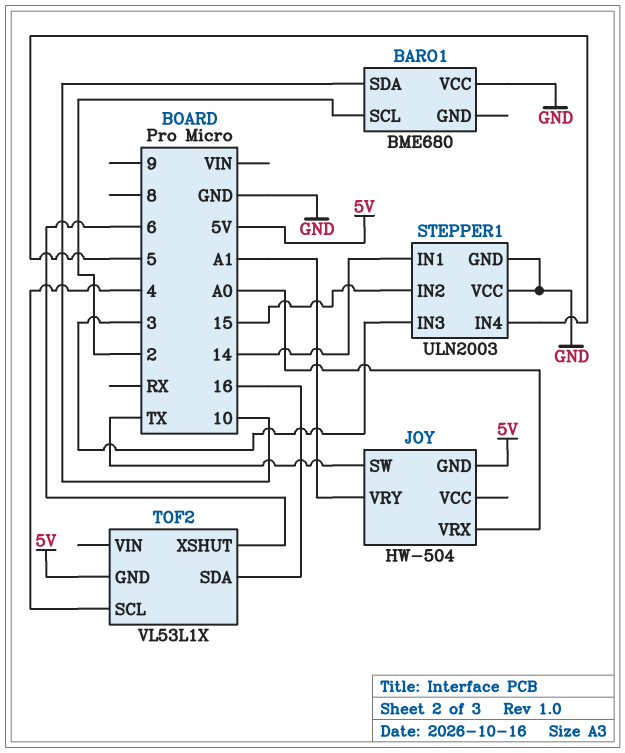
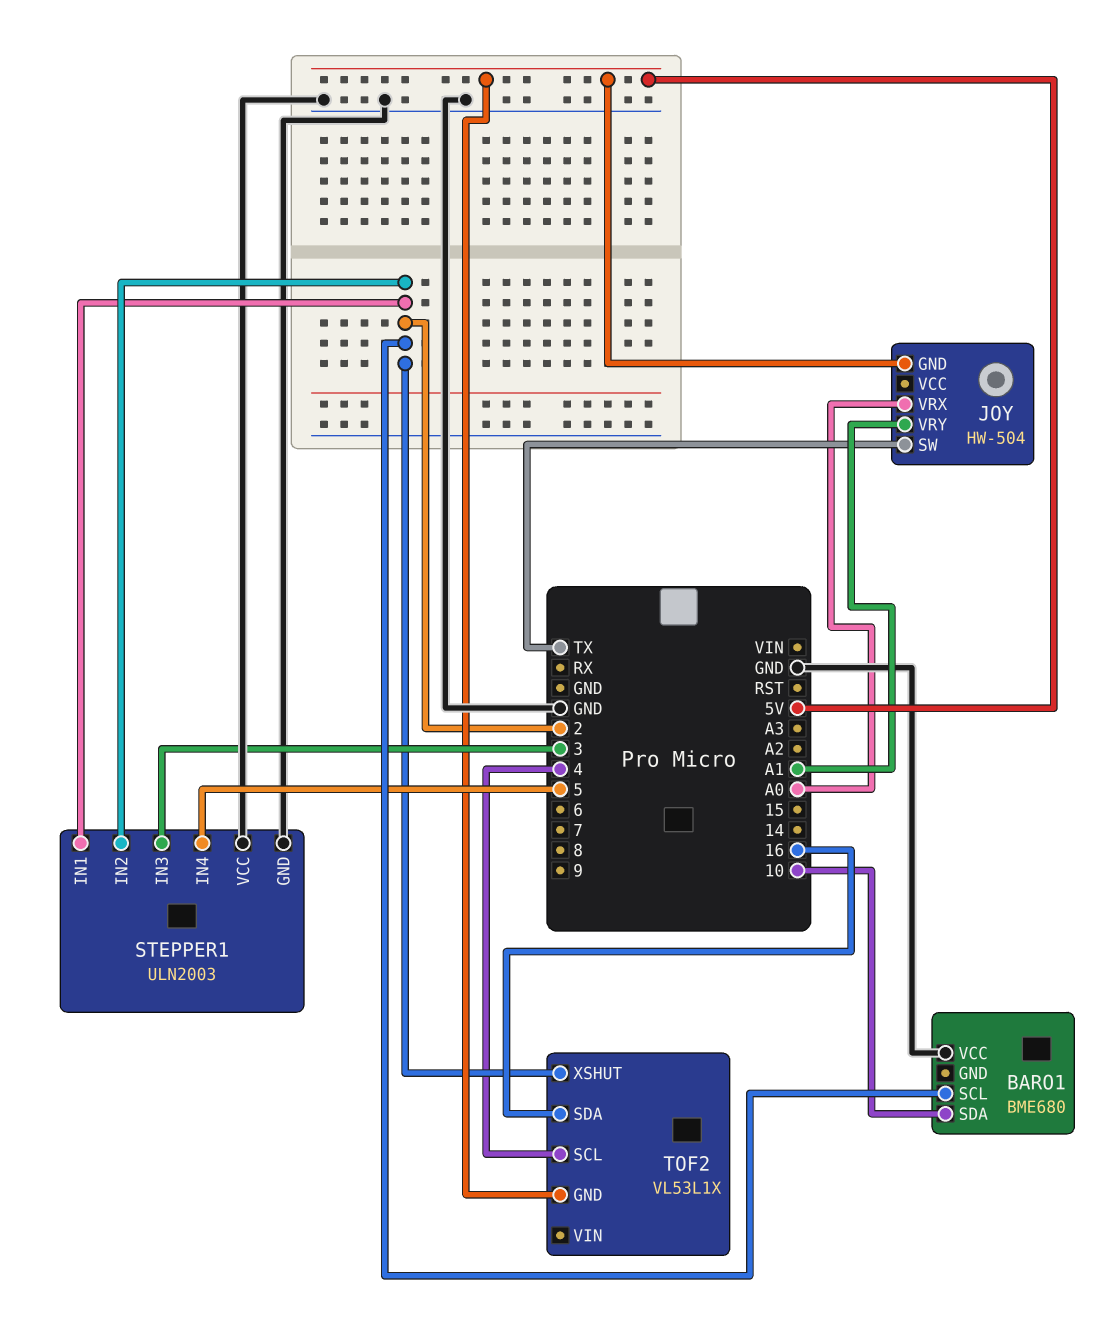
STEPPER1 pin IN1: 14 -> 2
STEPPER1 pin IN2: 15 -> 2
TOF2 pin XSHUT: 6 -> 2

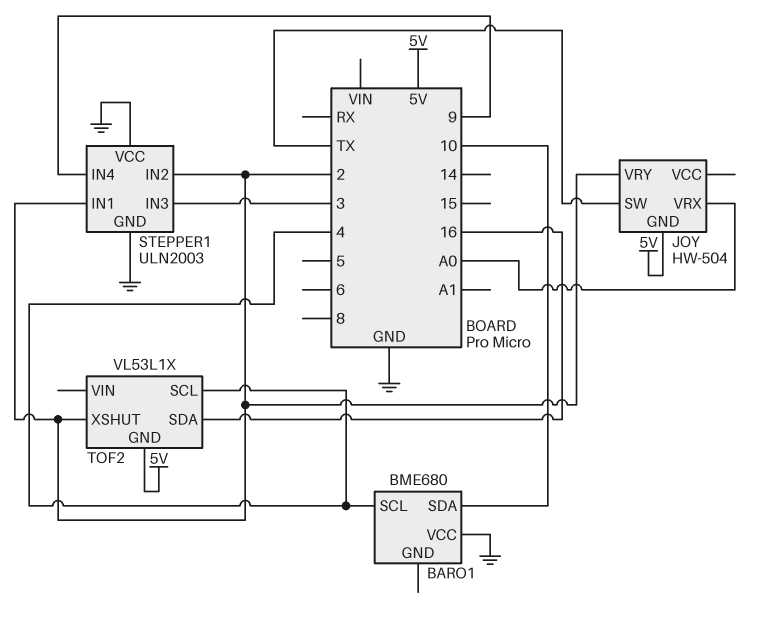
BARO1 pin SCL: 2 -> 4
JOY pin VRY: A1 -> 2
STEPPER1 pin IN4: 5 -> 9

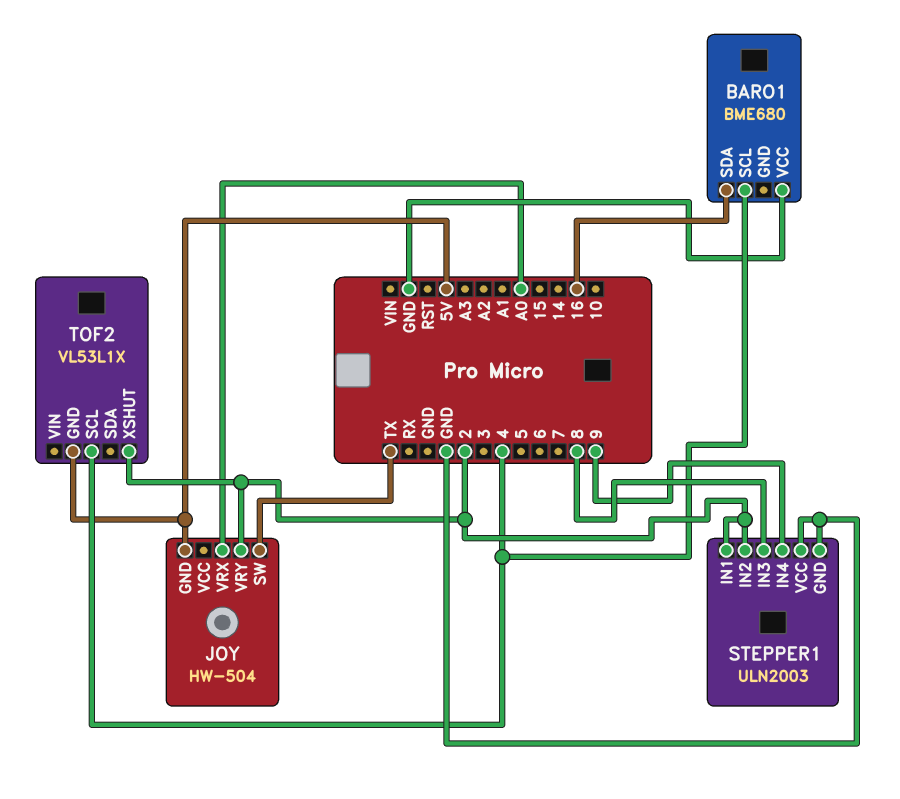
BARO1 pin SDA: 10 -> 16
STEPPER1 pin IN3: 3 -> 8
TOF2 pin SDA: 16 -> none

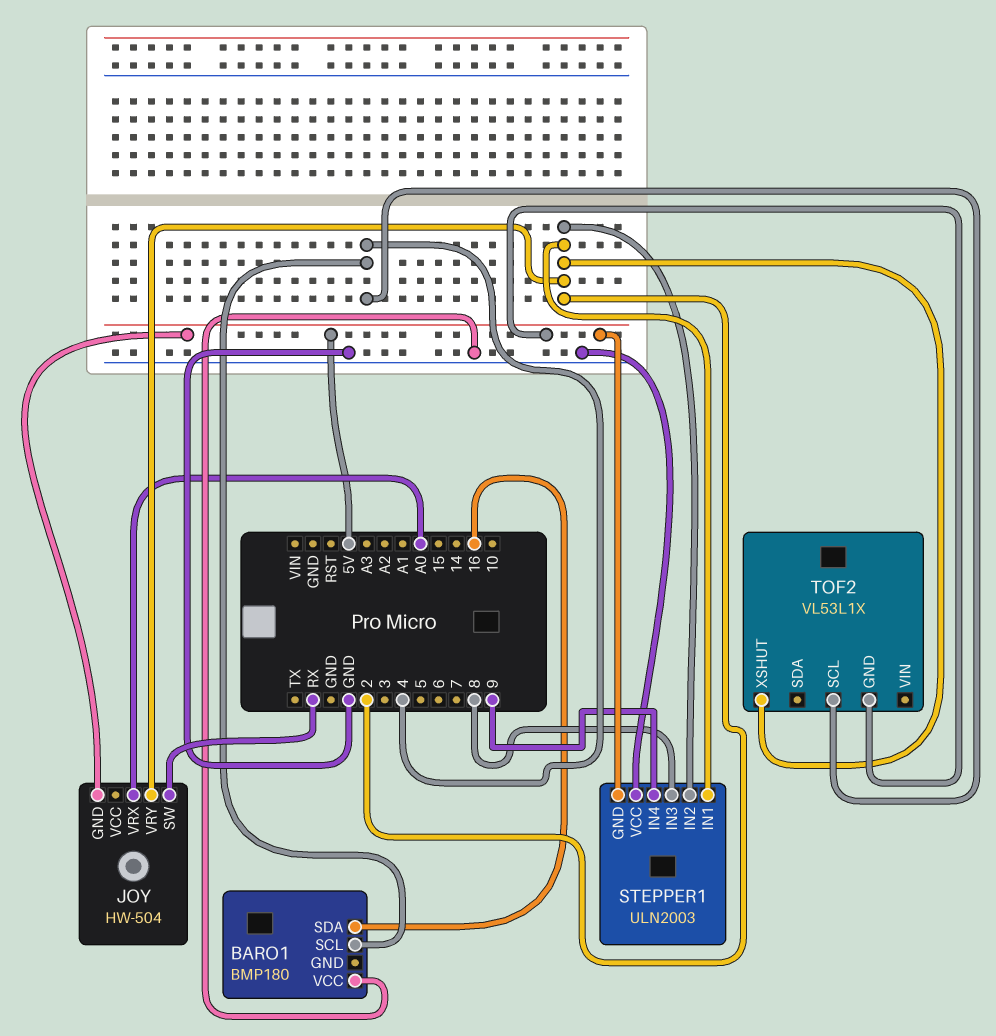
BARO1: BME680 -> BMP180
JOY pin SW: TX -> RX
STEPPER1 pin GND: GND -> 5V

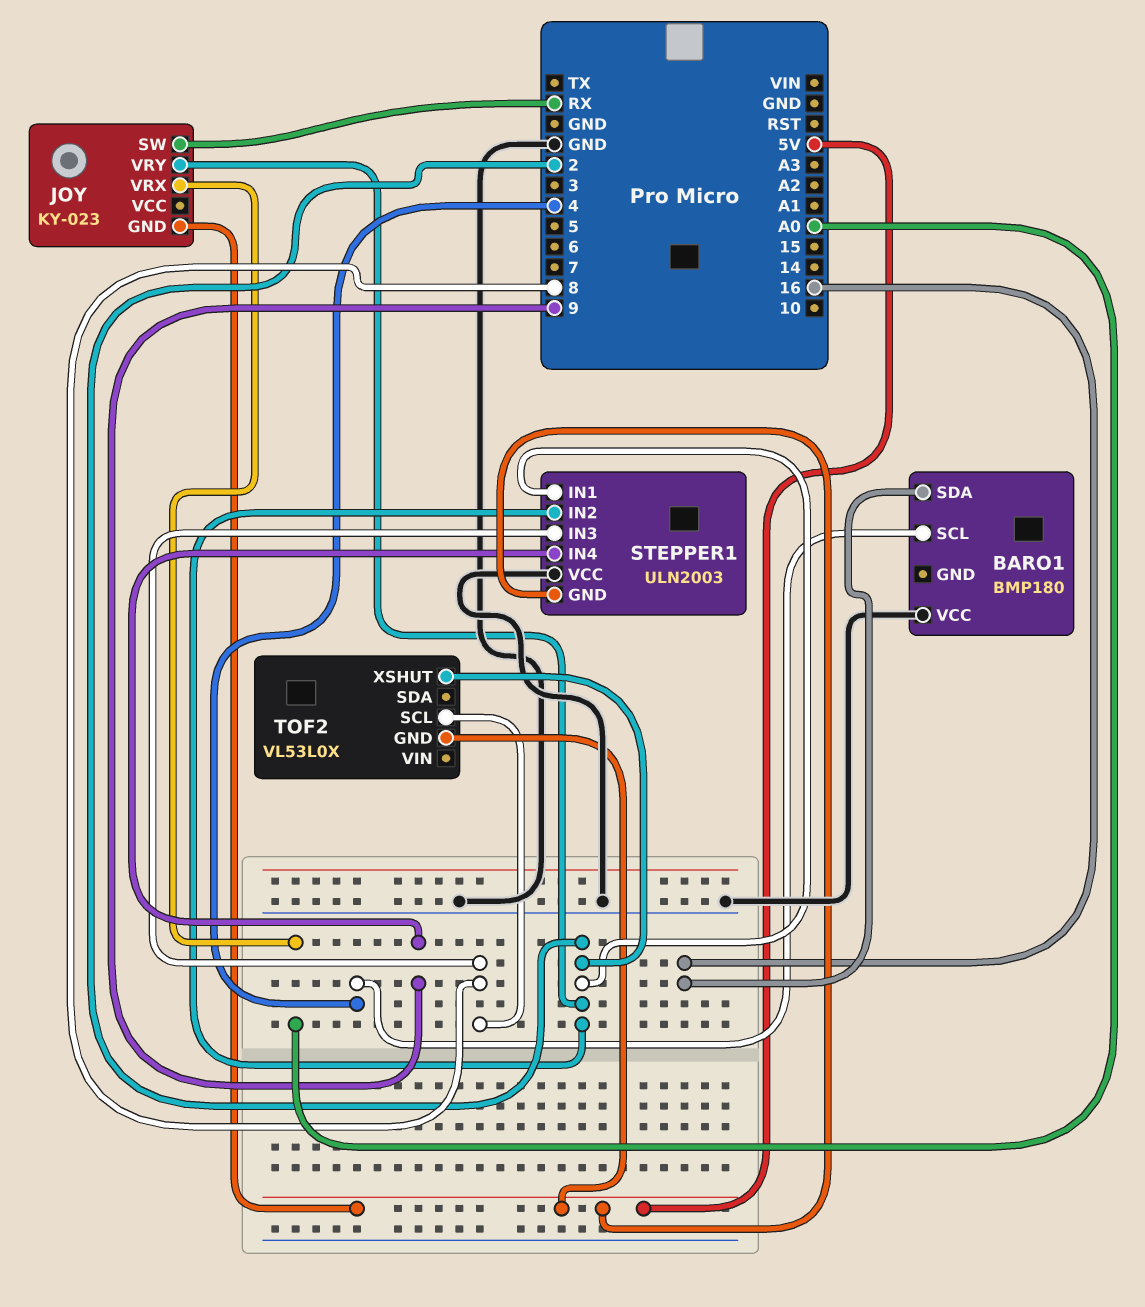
JOY: HW-504 -> KY-023
TOF2: VL53L1X -> VL53L0X
TOF2 pin SCL: 4 -> 8

